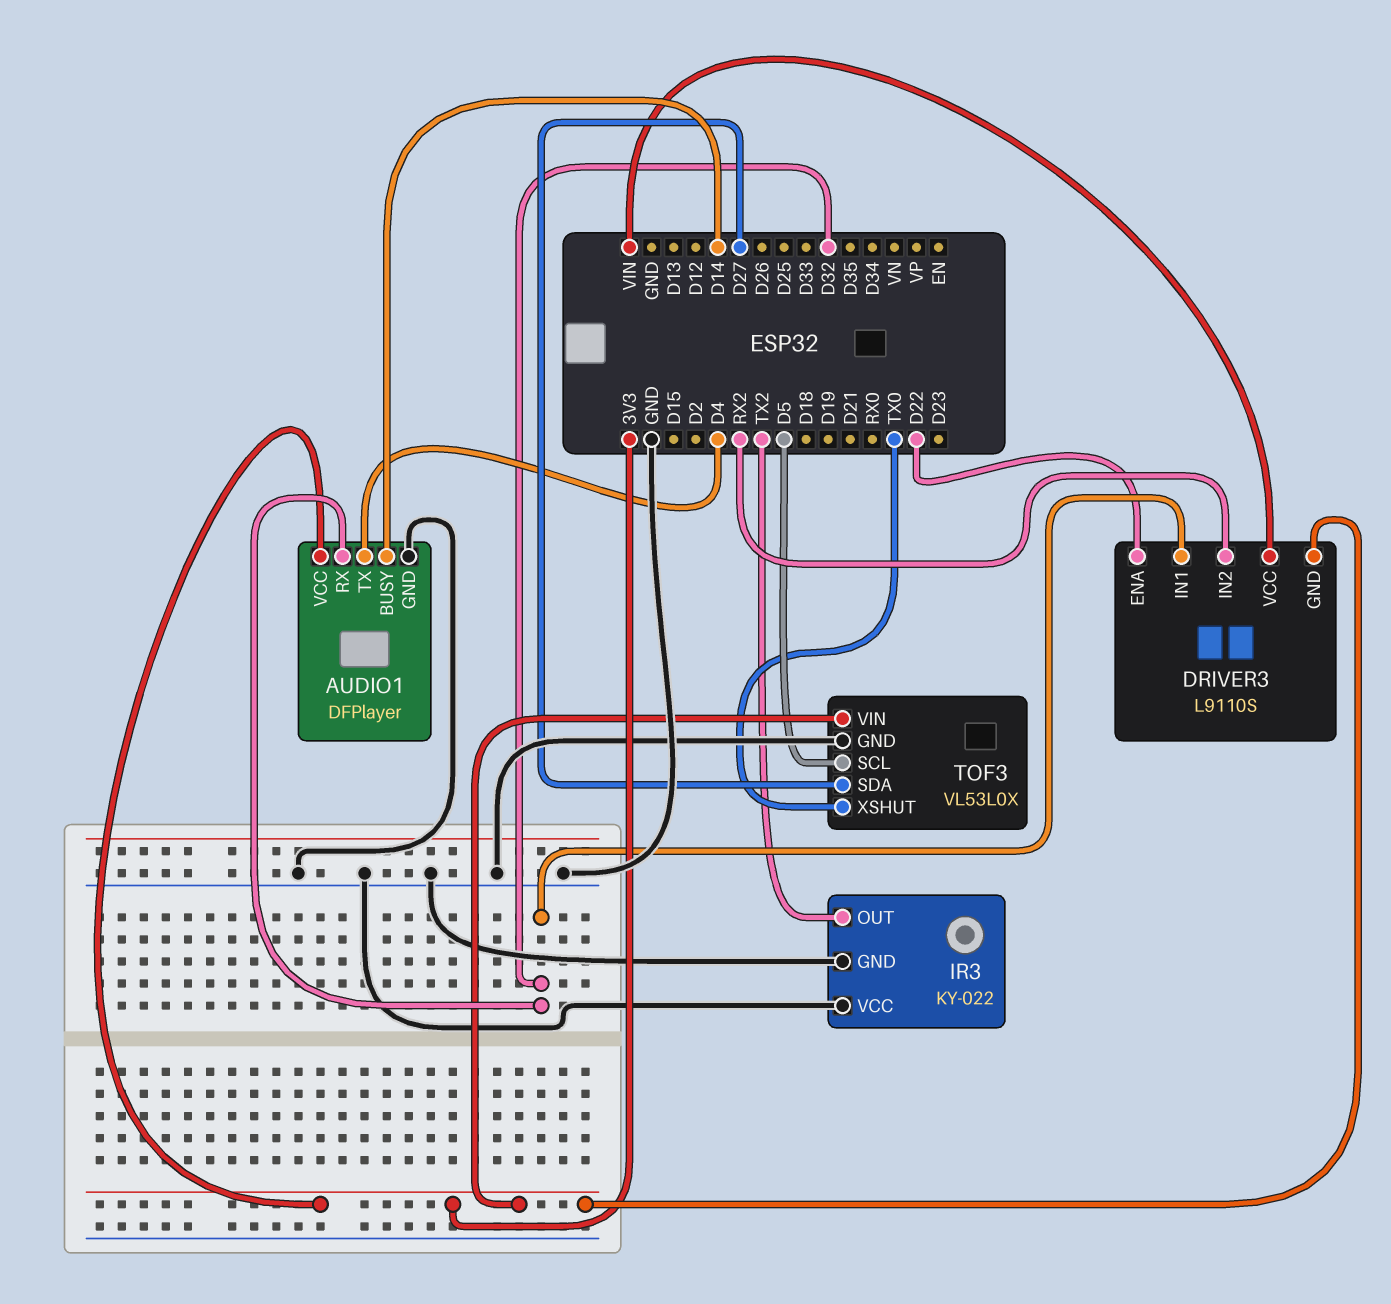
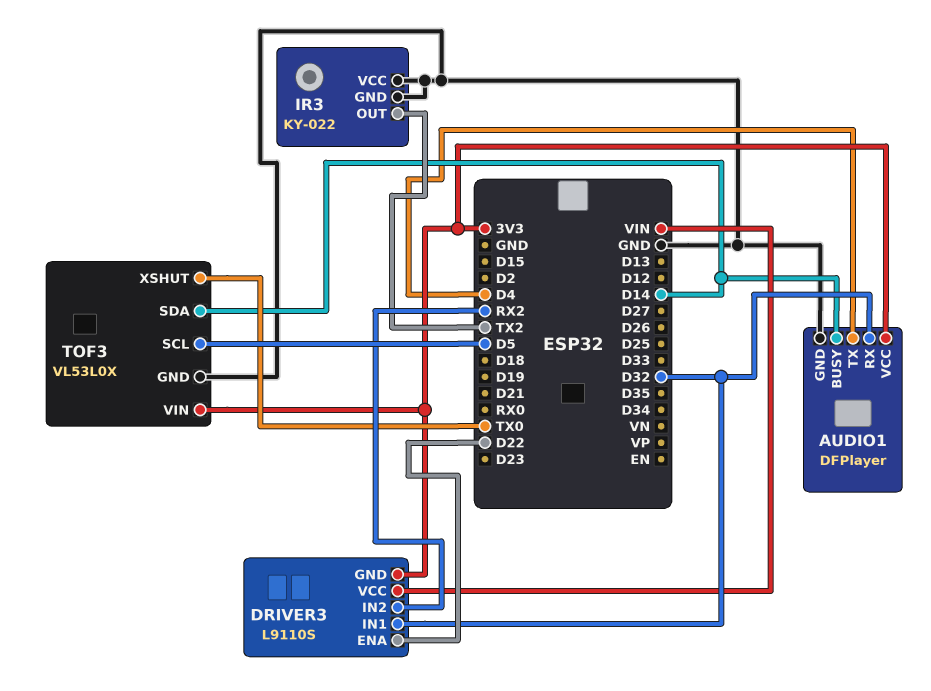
TOF3 pin SDA: D27 -> D14

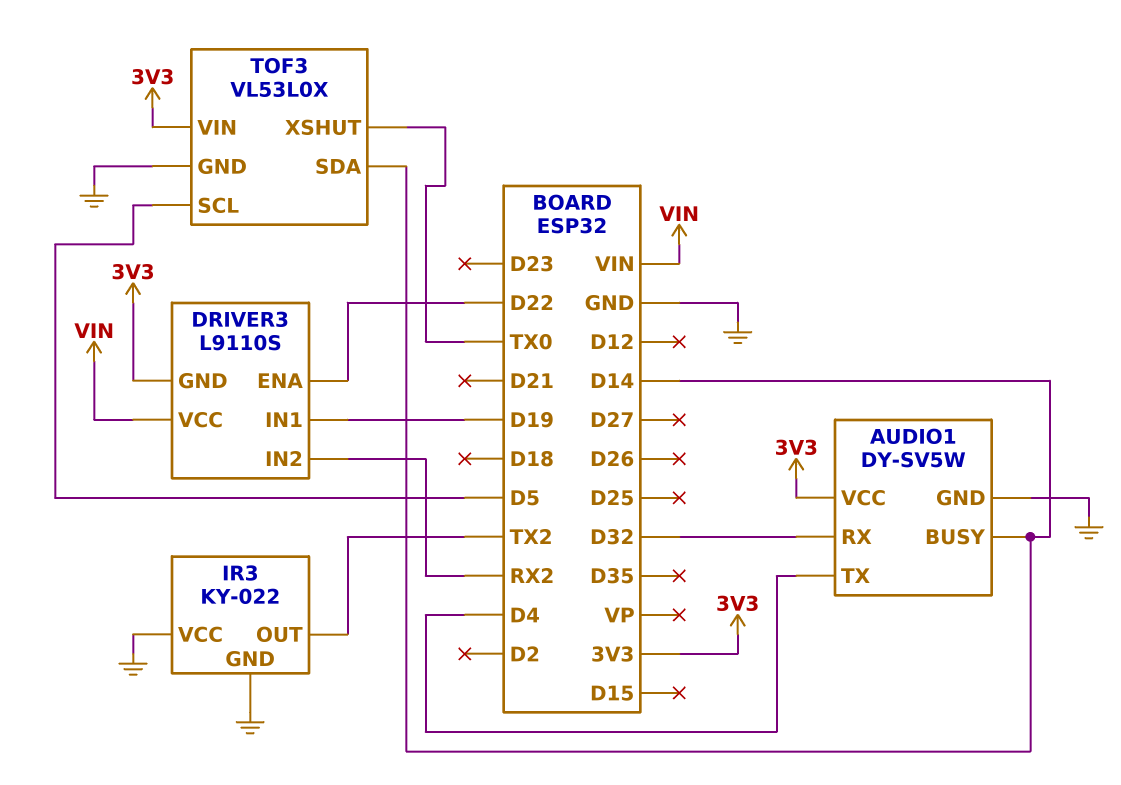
AUDIO1: DFPlayer -> DY-SV5W
DRIVER3 pin IN1: D32 -> D19

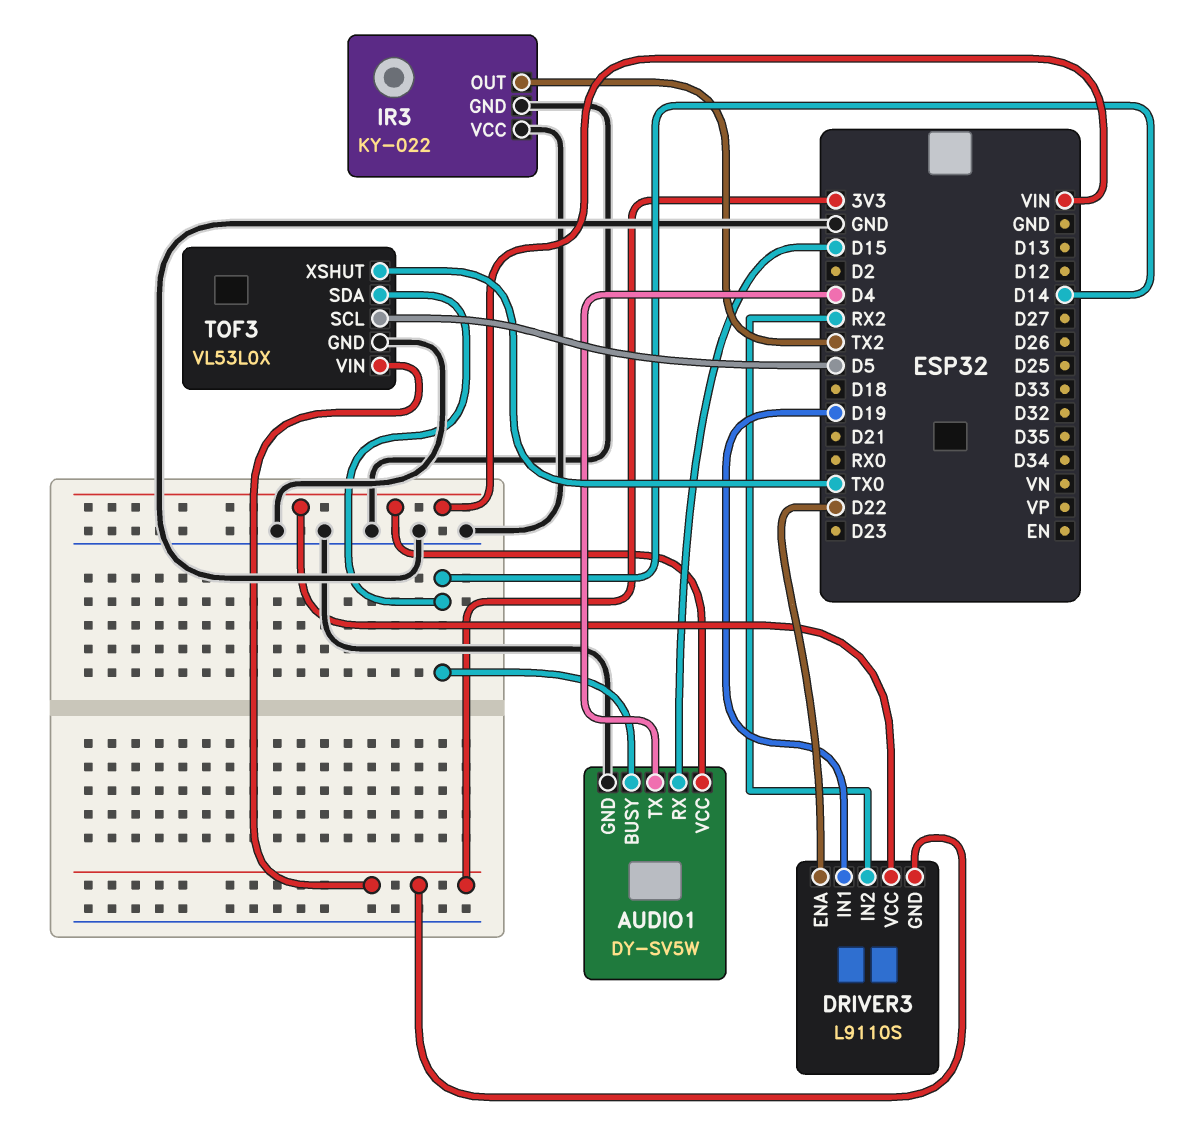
AUDIO1 pin RX: D32 -> D15
AUDIO1 pin VCC: 3V3 -> VIN

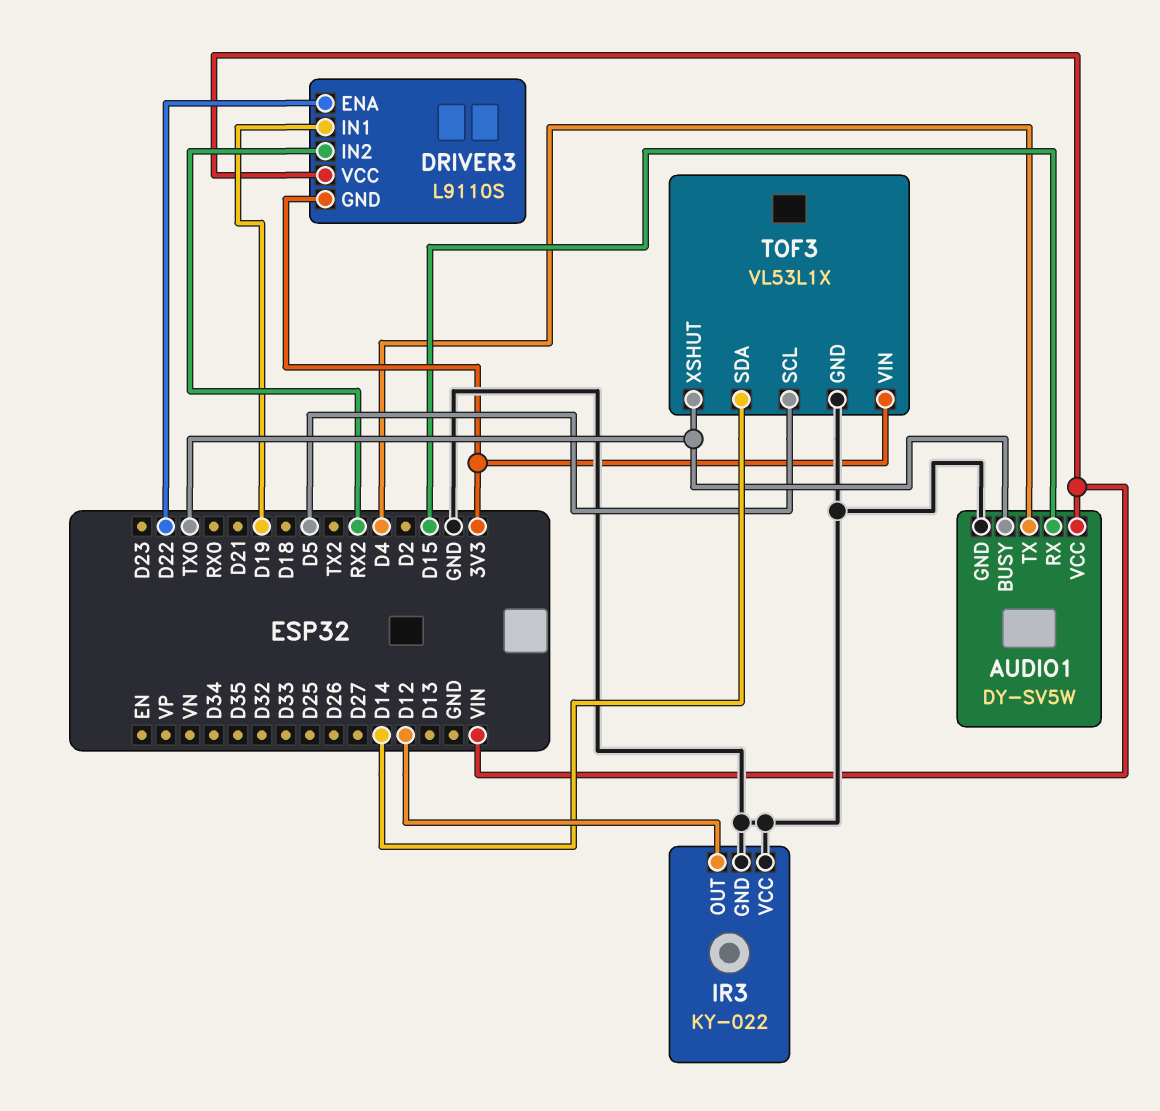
AUDIO1 pin BUSY: D14 -> TX0
IR3 pin OUT: TX2 -> D12
TOF3: VL53L0X -> VL53L1X

